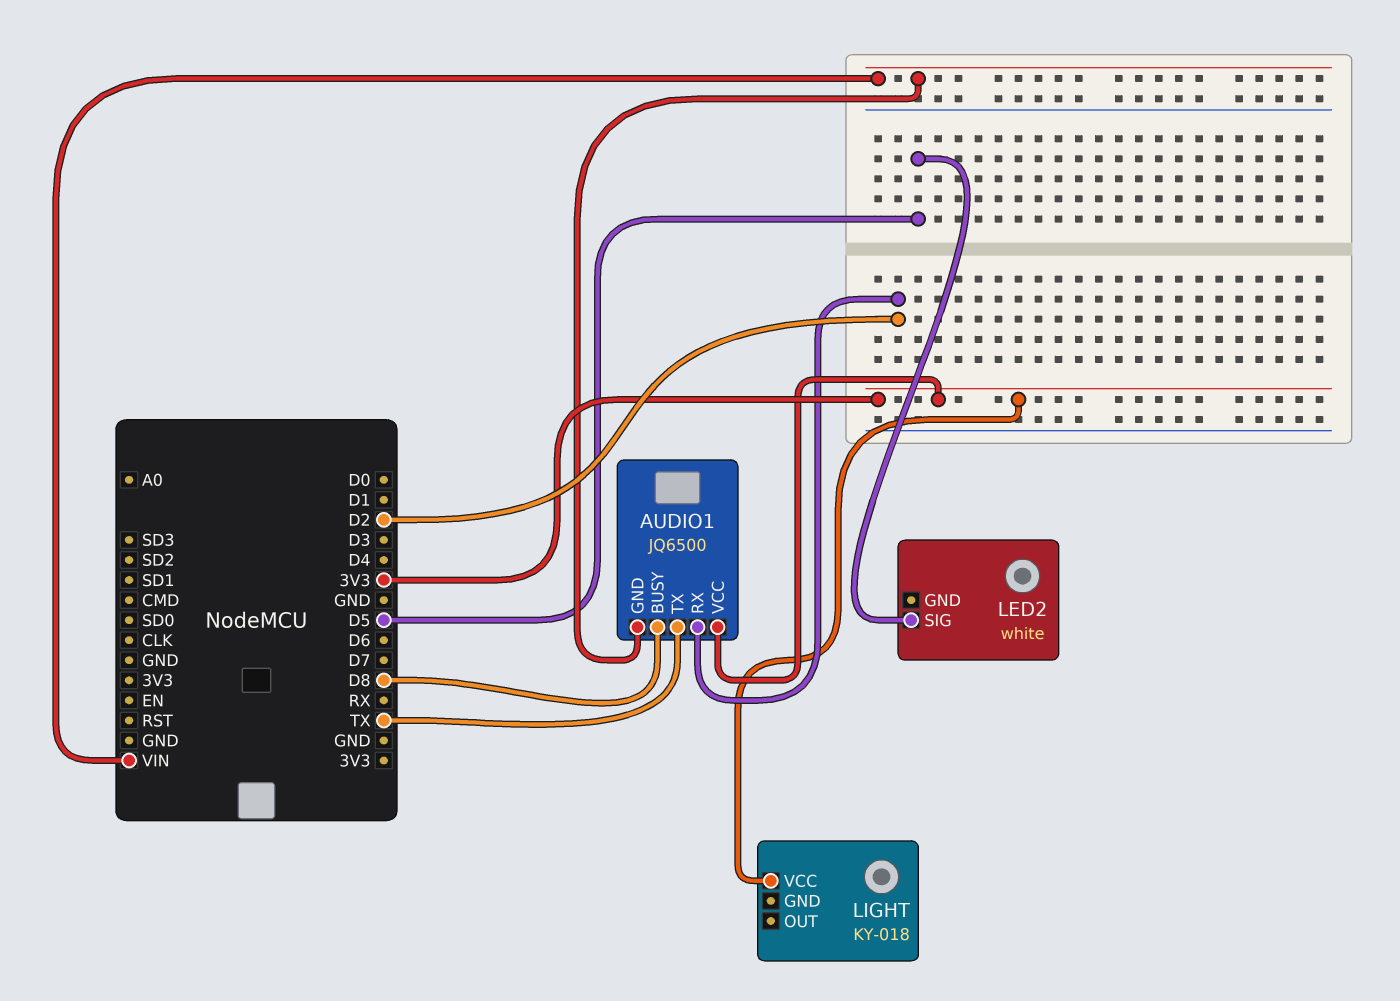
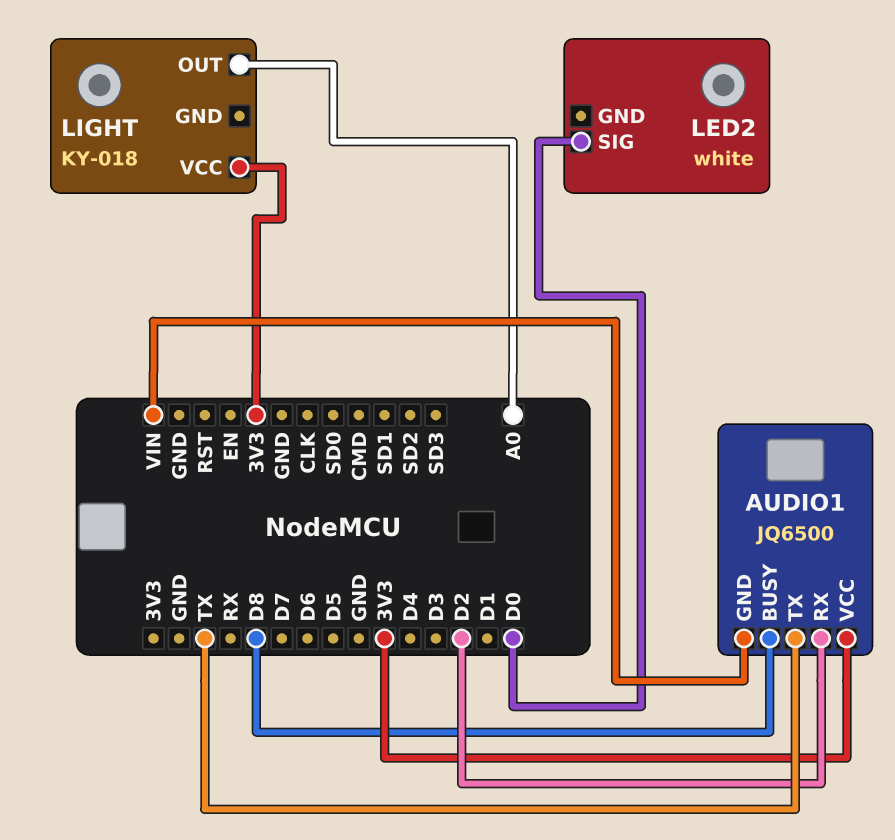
LED2 pin SIG: D5 -> D0
LIGHT pin OUT: none -> A0

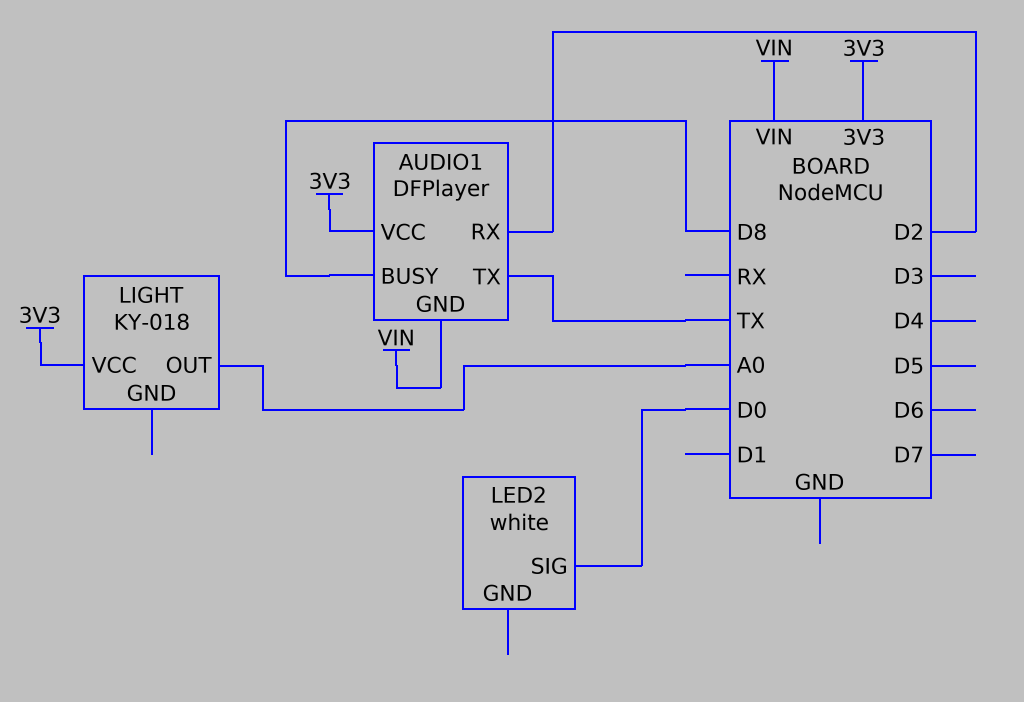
AUDIO1: JQ6500 -> DFPlayer

